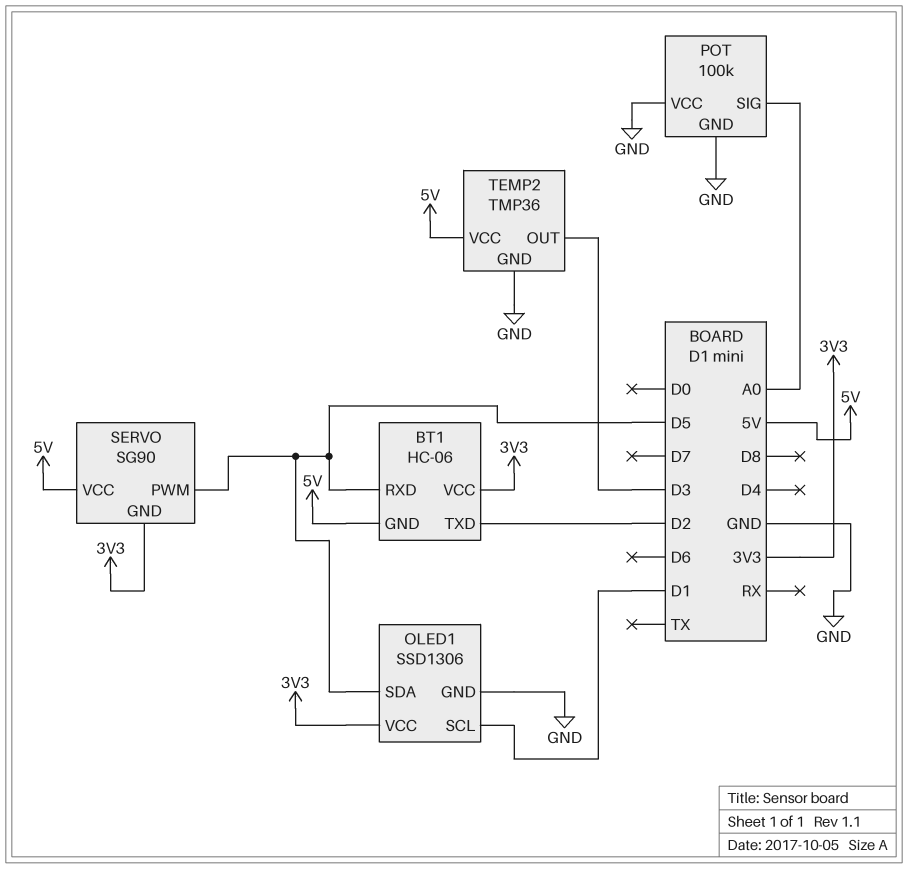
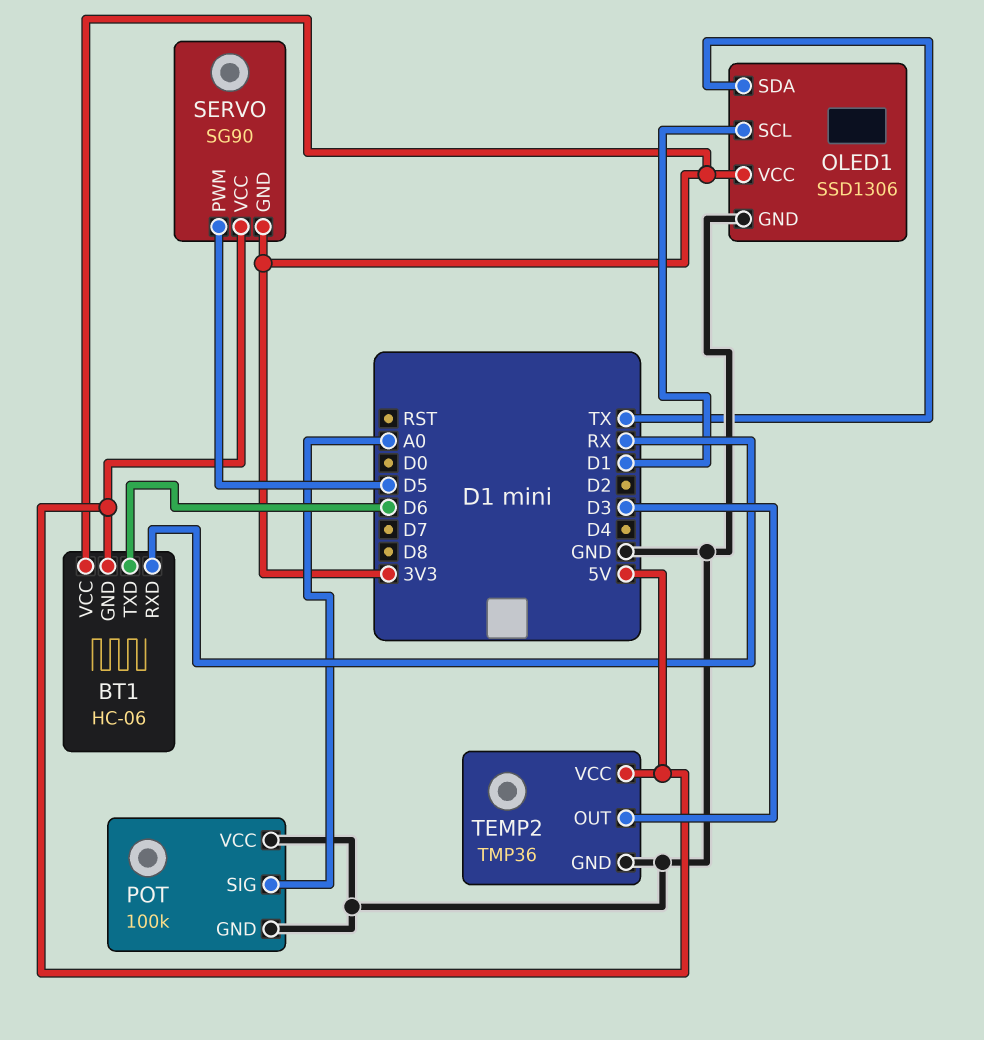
BT1 pin RXD: D5 -> RX
BT1 pin TXD: D2 -> D6
OLED1 pin SDA: D5 -> TX

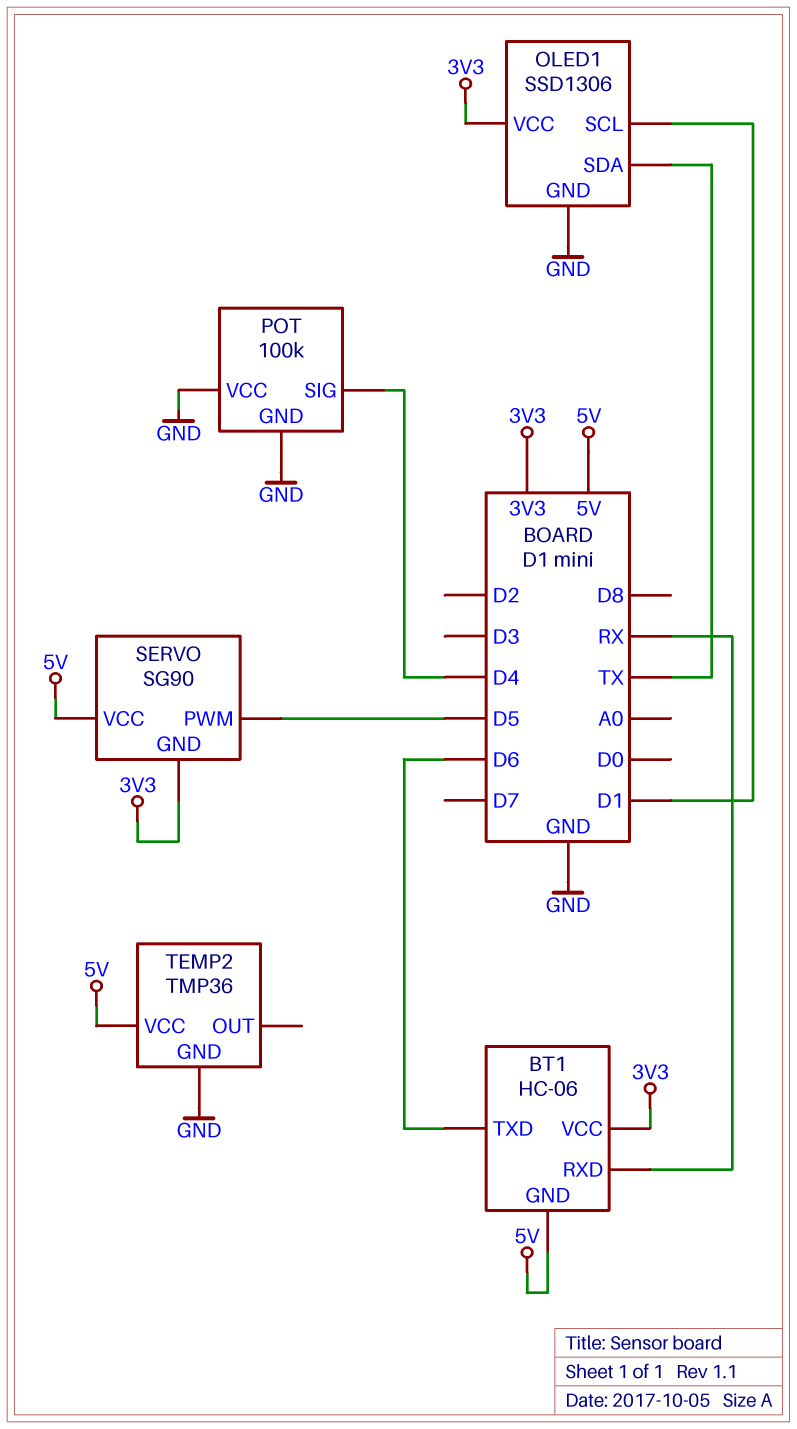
POT pin SIG: A0 -> D4
TEMP2 pin OUT: D3 -> none

